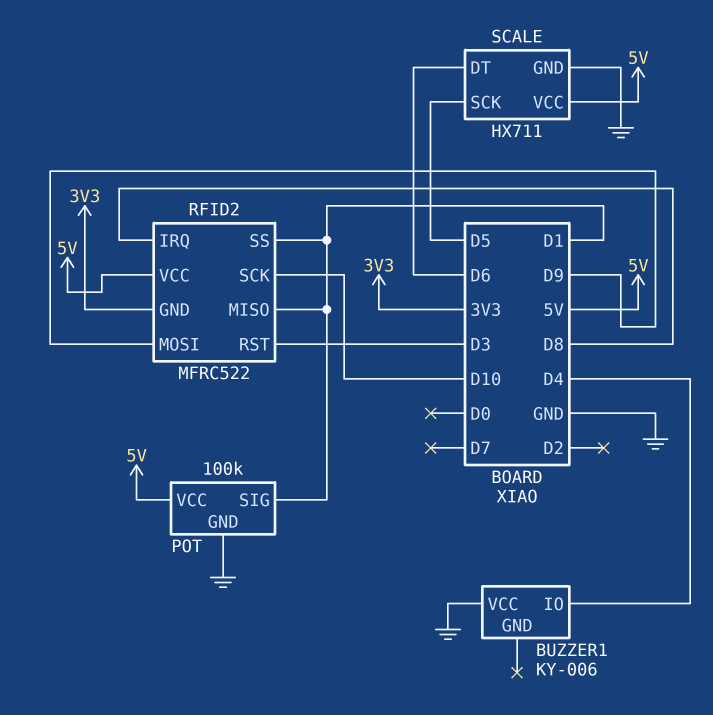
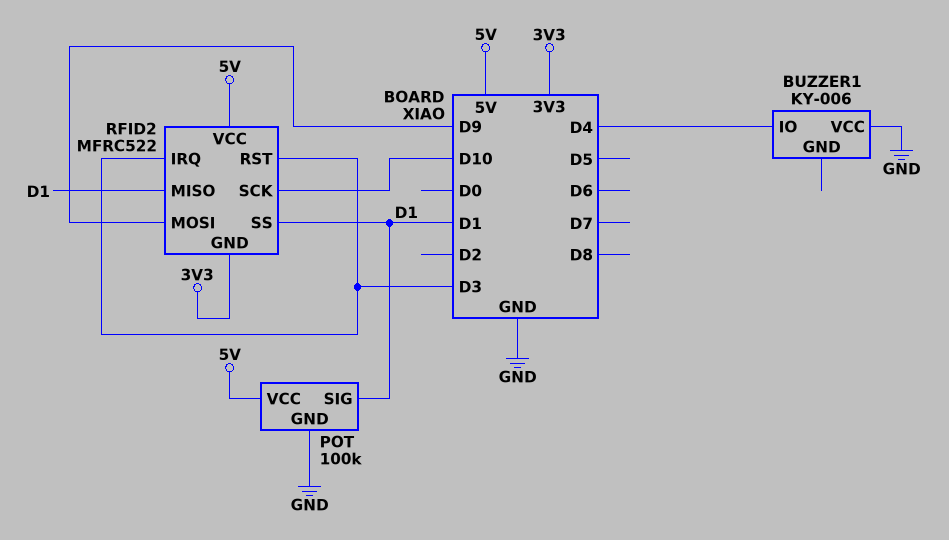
RFID2 pin IRQ: D8 -> D3
SCALE: HX711 -> none
SCALE pin DT: D6 -> none
SCALE pin GND: GND -> none
SCALE pin SCK: D5 -> none
SCALE pin VCC: 5V -> none

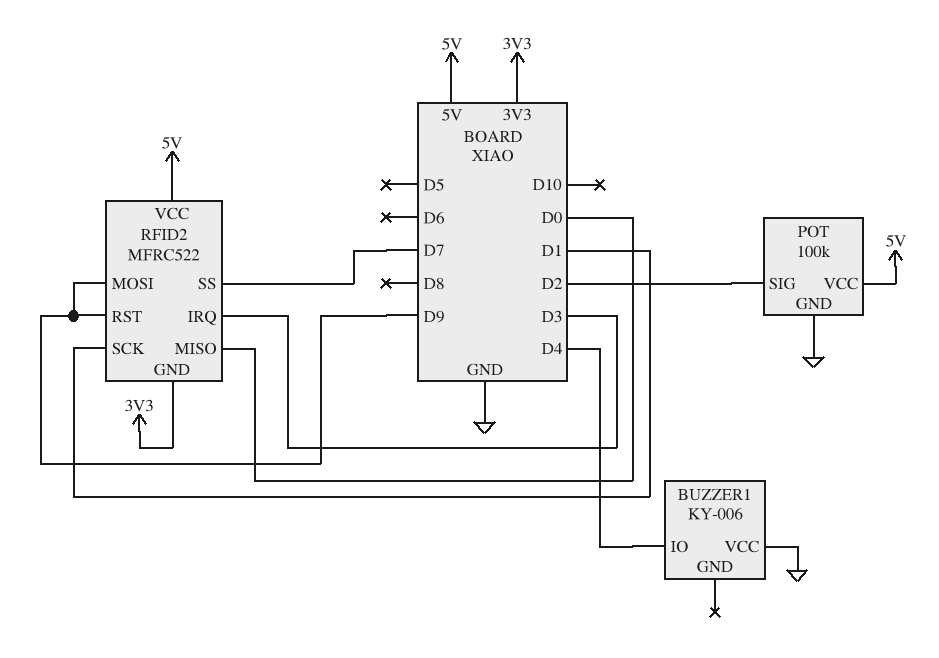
POT pin SIG: D1 -> D2
RFID2 pin MISO: D1 -> D0
RFID2 pin RST: D3 -> D9
RFID2 pin SCK: D10 -> D1
RFID2 pin SS: D1 -> D7

